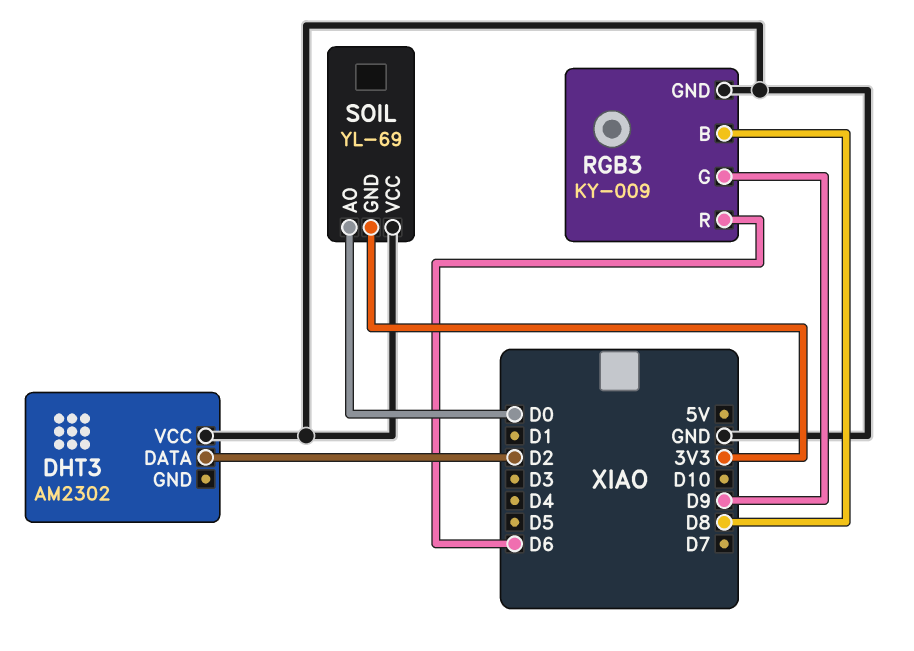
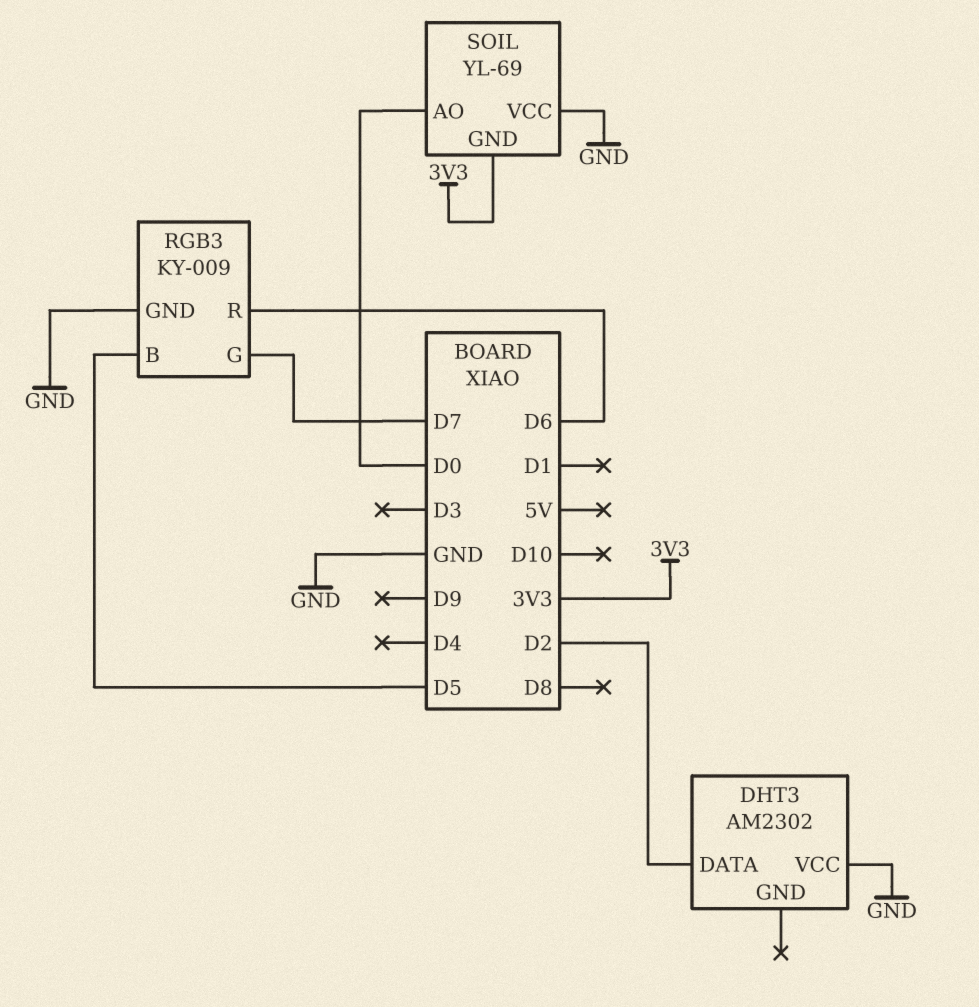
RGB3 pin B: D8 -> D5
RGB3 pin G: D9 -> D7

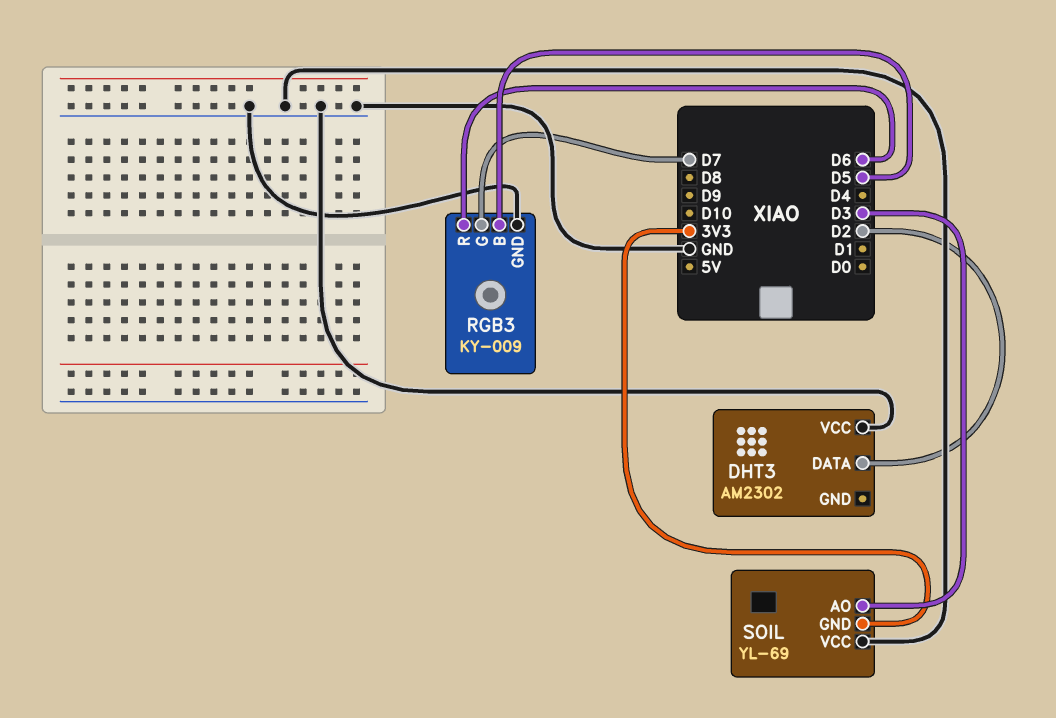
SOIL pin AO: D0 -> D3

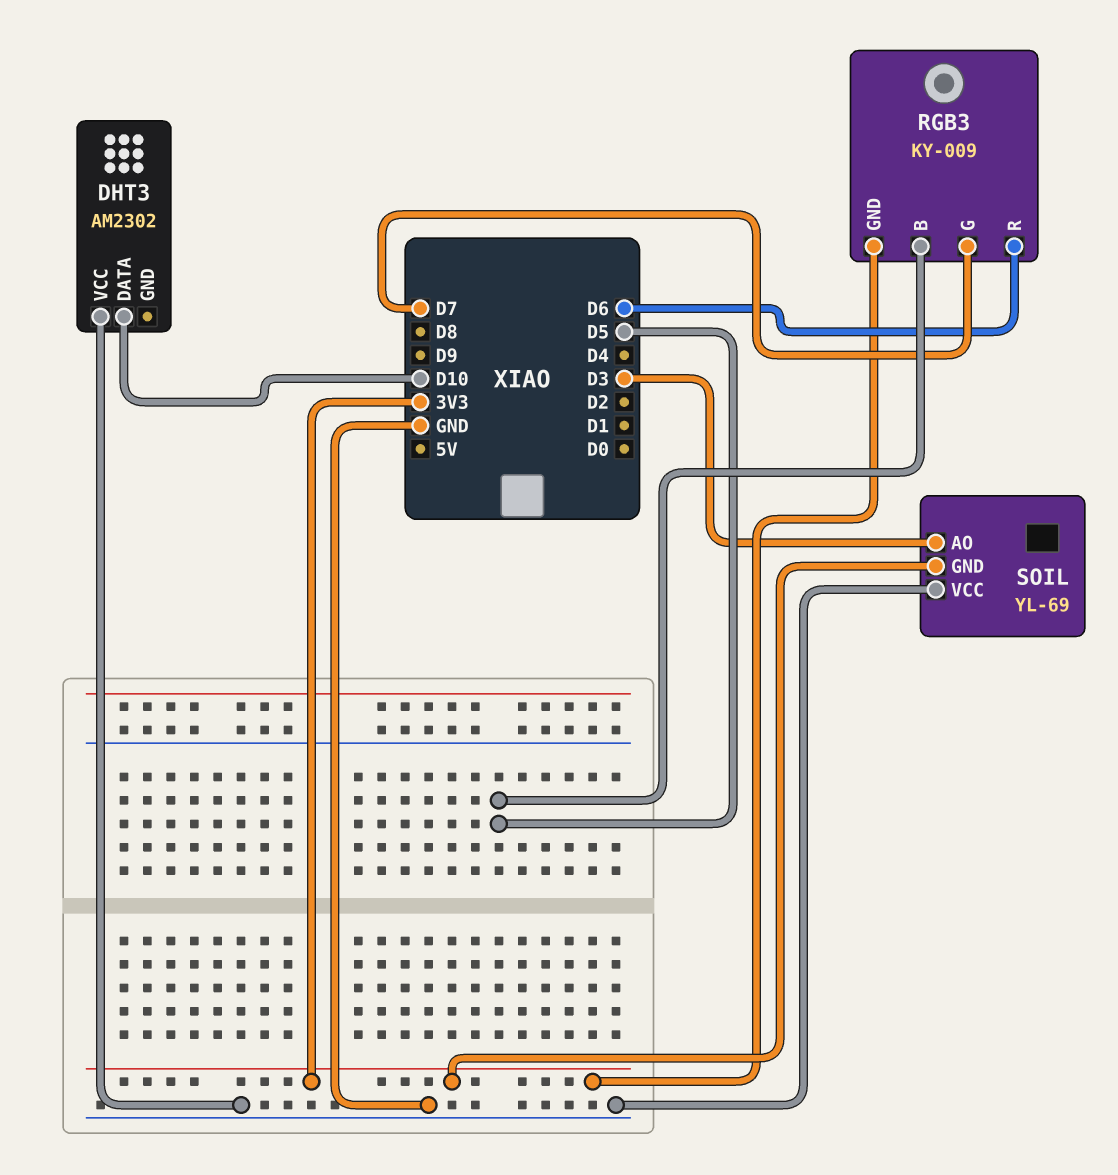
DHT3 pin DATA: D2 -> D10
RGB3 pin GND: GND -> 3V3

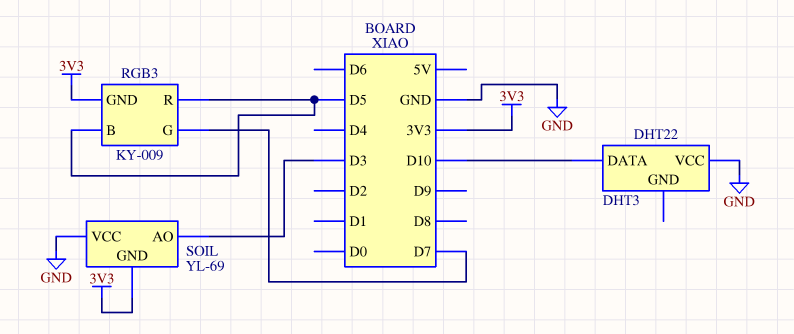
DHT3: AM2302 -> DHT22
RGB3 pin R: D6 -> D5

